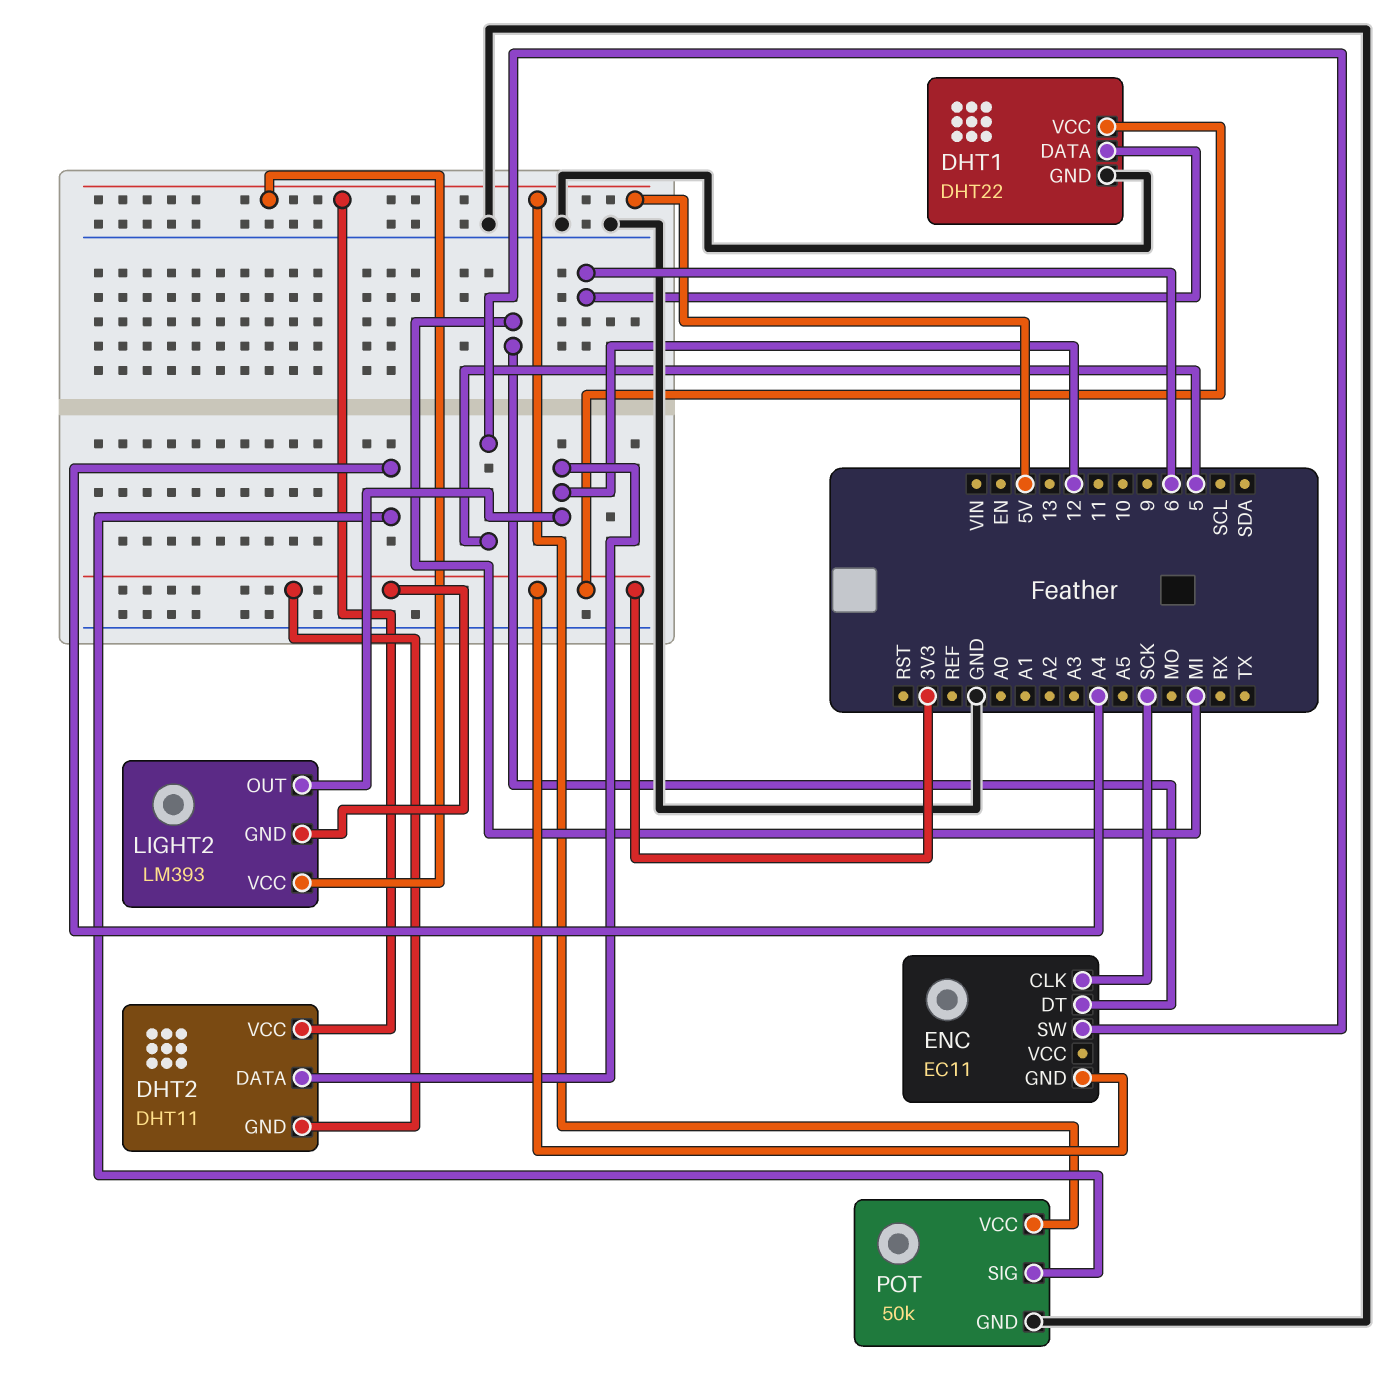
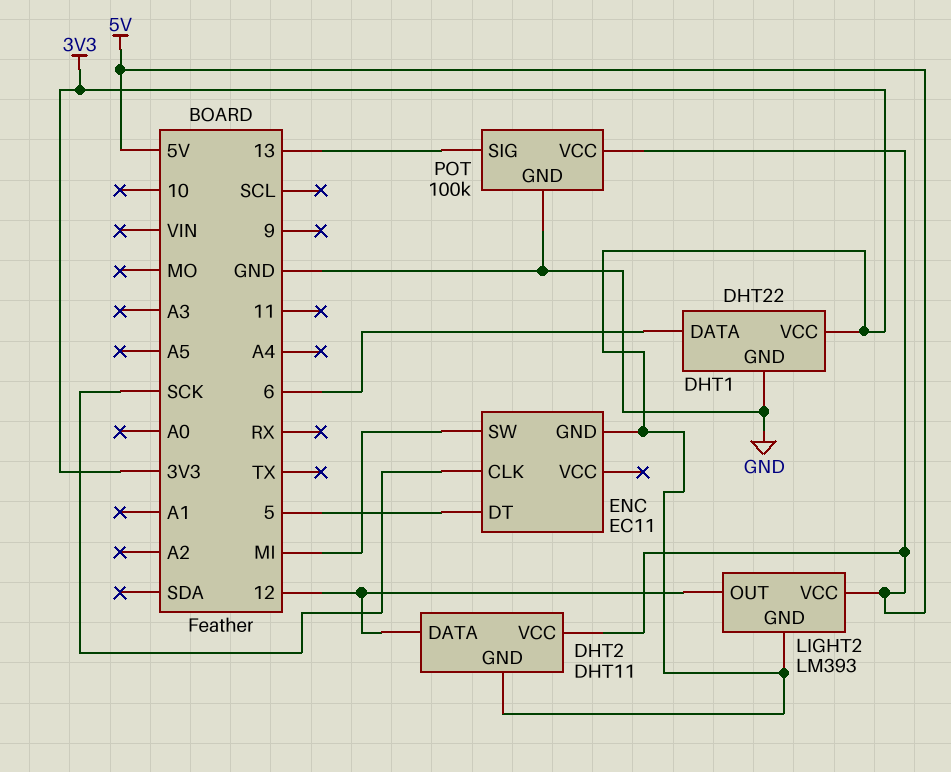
ENC pin DT: MI -> 5
ENC pin SW: 5 -> MI
POT: 50k -> 100k
POT pin SIG: A4 -> 13

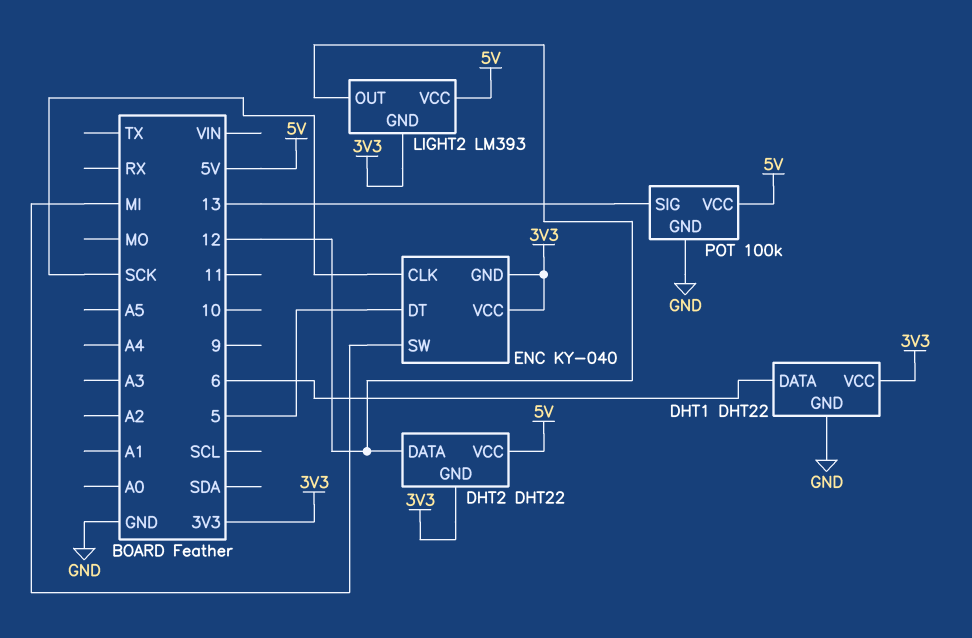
DHT2: DHT11 -> DHT22
ENC: EC11 -> KY-040
ENC pin VCC: none -> 3V3

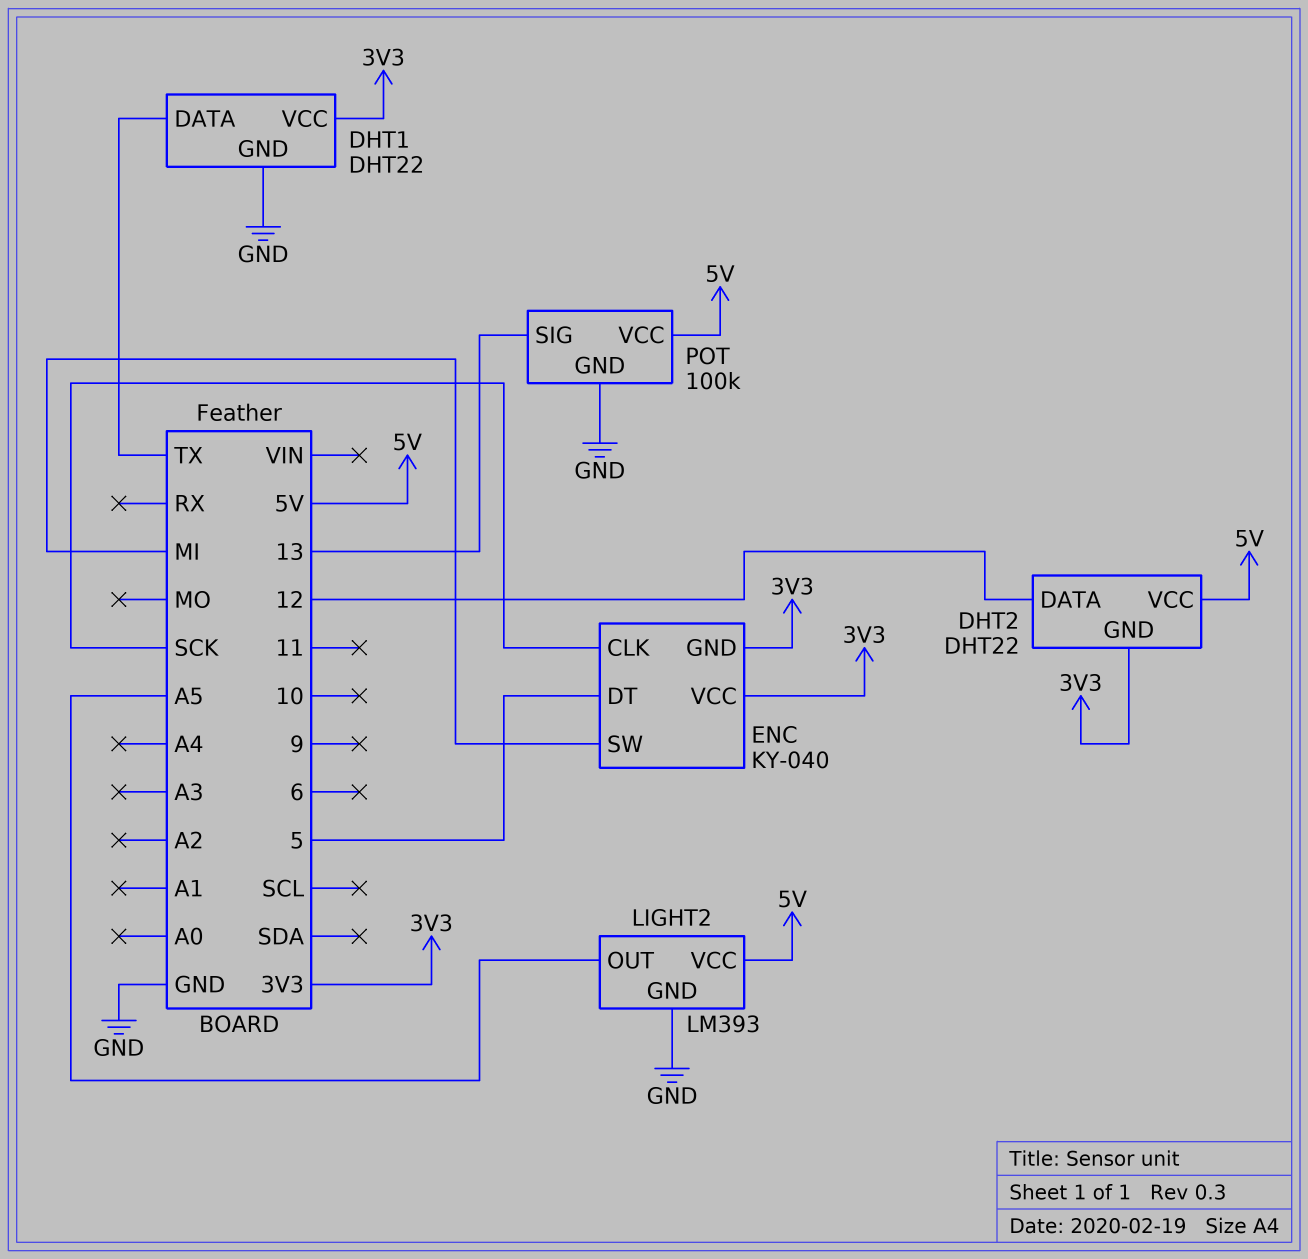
DHT1 pin DATA: 6 -> TX
LIGHT2 pin GND: 3V3 -> GND
LIGHT2 pin OUT: 12 -> A5

